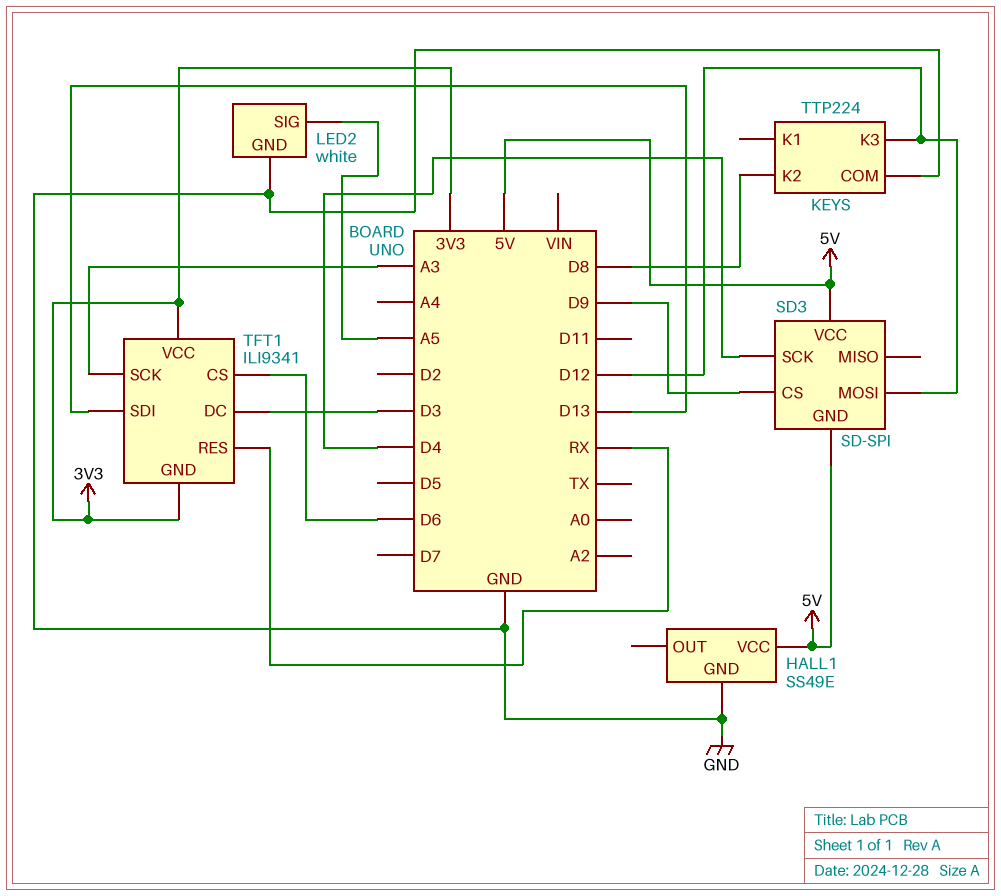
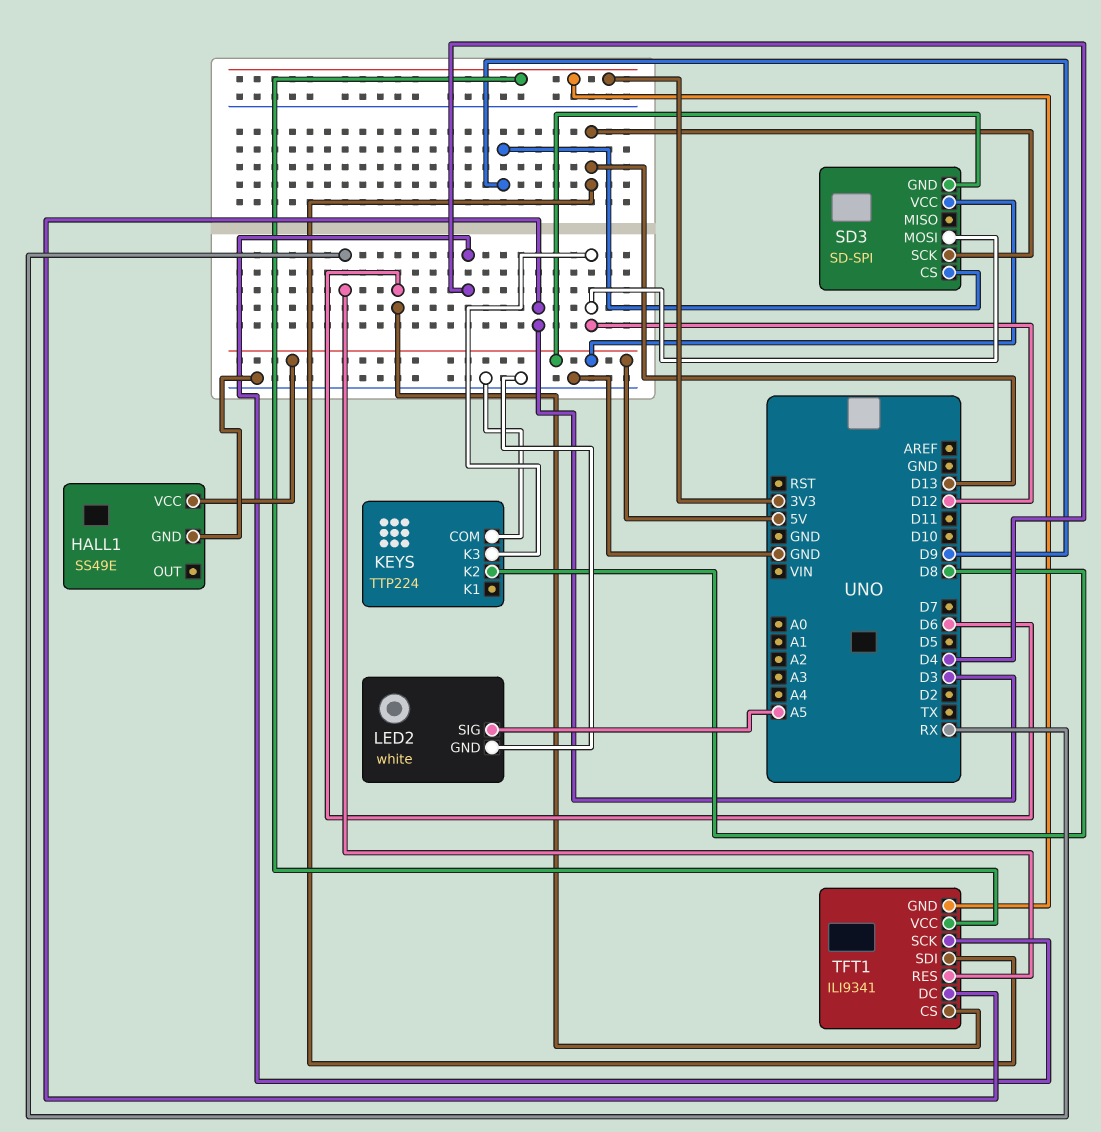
SD3 pin SCK: D4 -> D13
TFT1 pin SCK: A3 -> D4

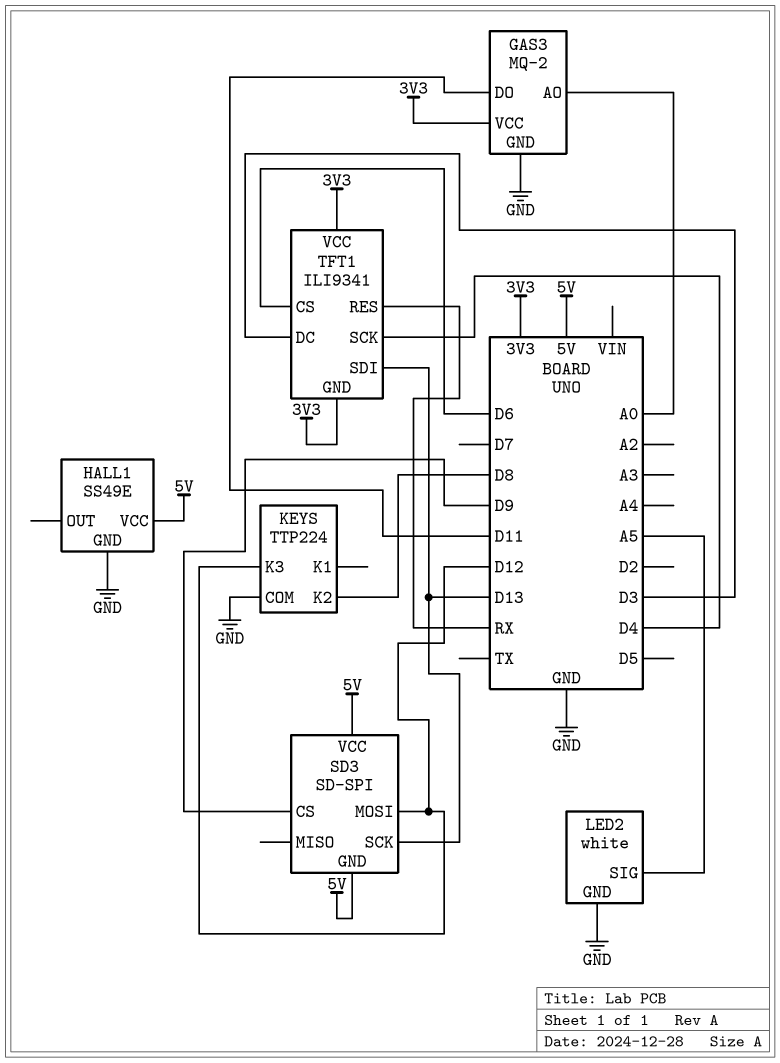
GAS3: none -> MQ-2
GAS3 pin AO: none -> A0
GAS3 pin DO: none -> D11
GAS3 pin GND: none -> GND
GAS3 pin VCC: none -> 3V3

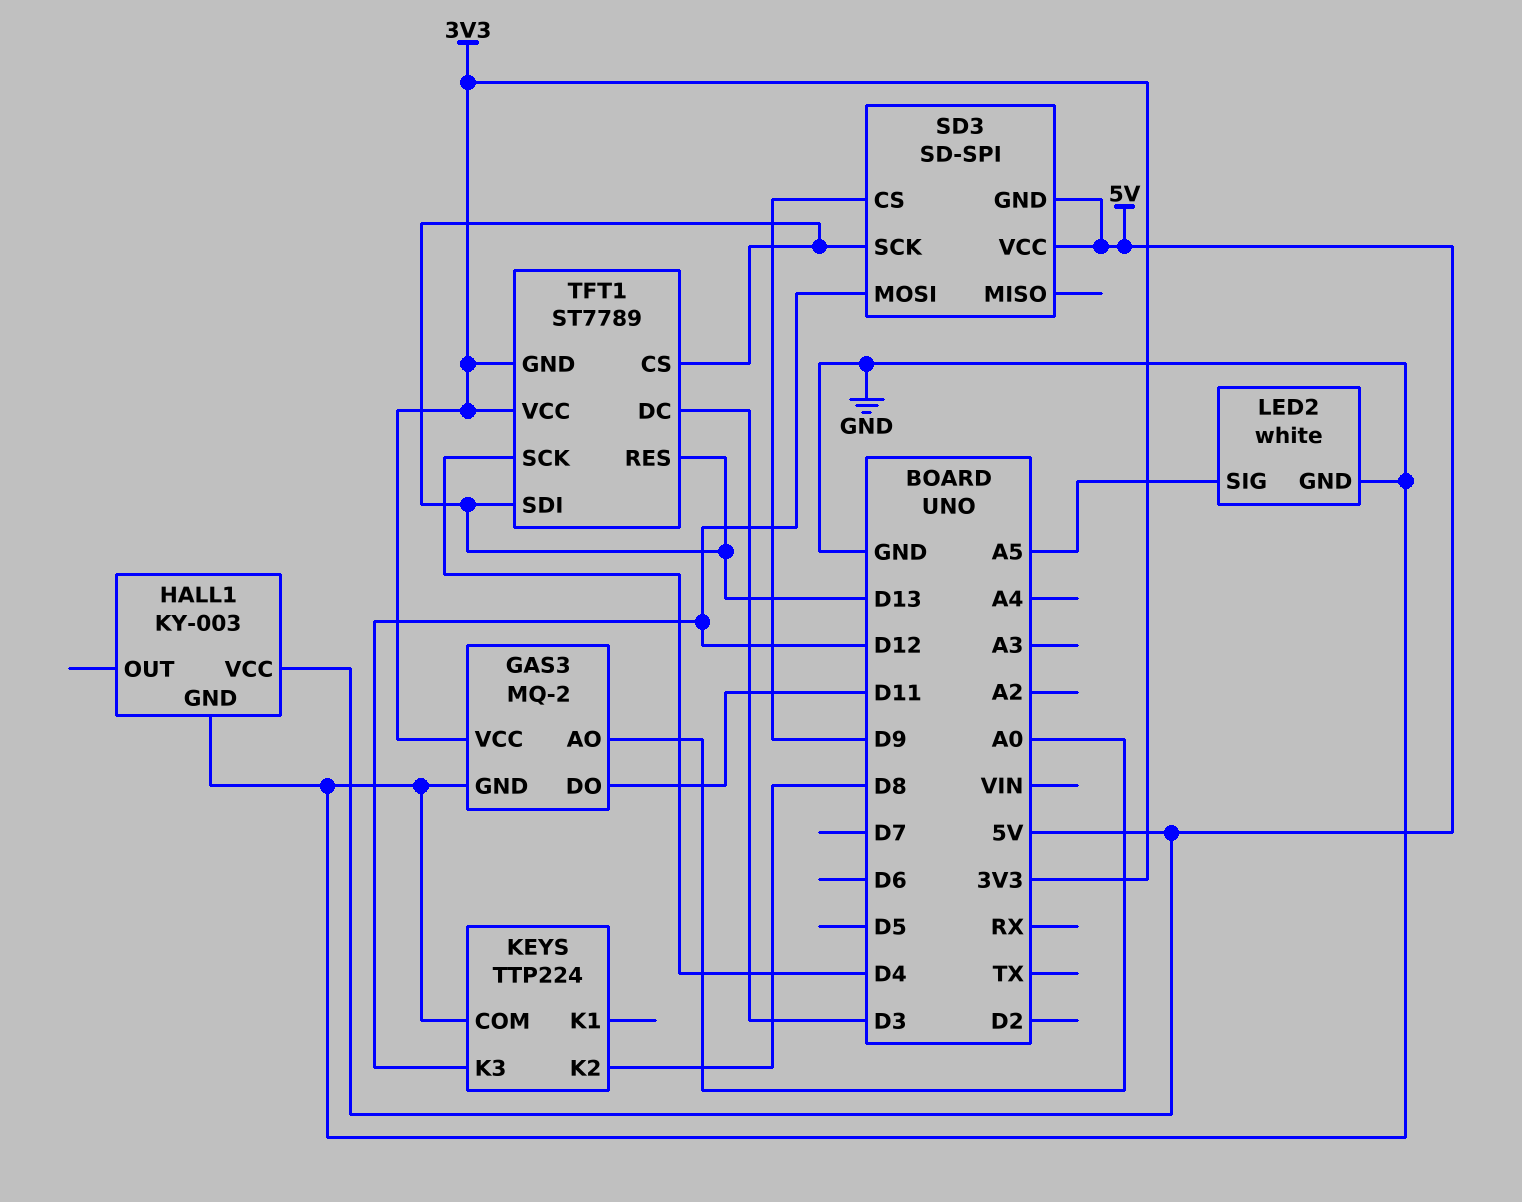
HALL1: SS49E -> KY-003
TFT1: ILI9341 -> ST7789
TFT1 pin CS: D6 -> D13
TFT1 pin RES: RX -> D13

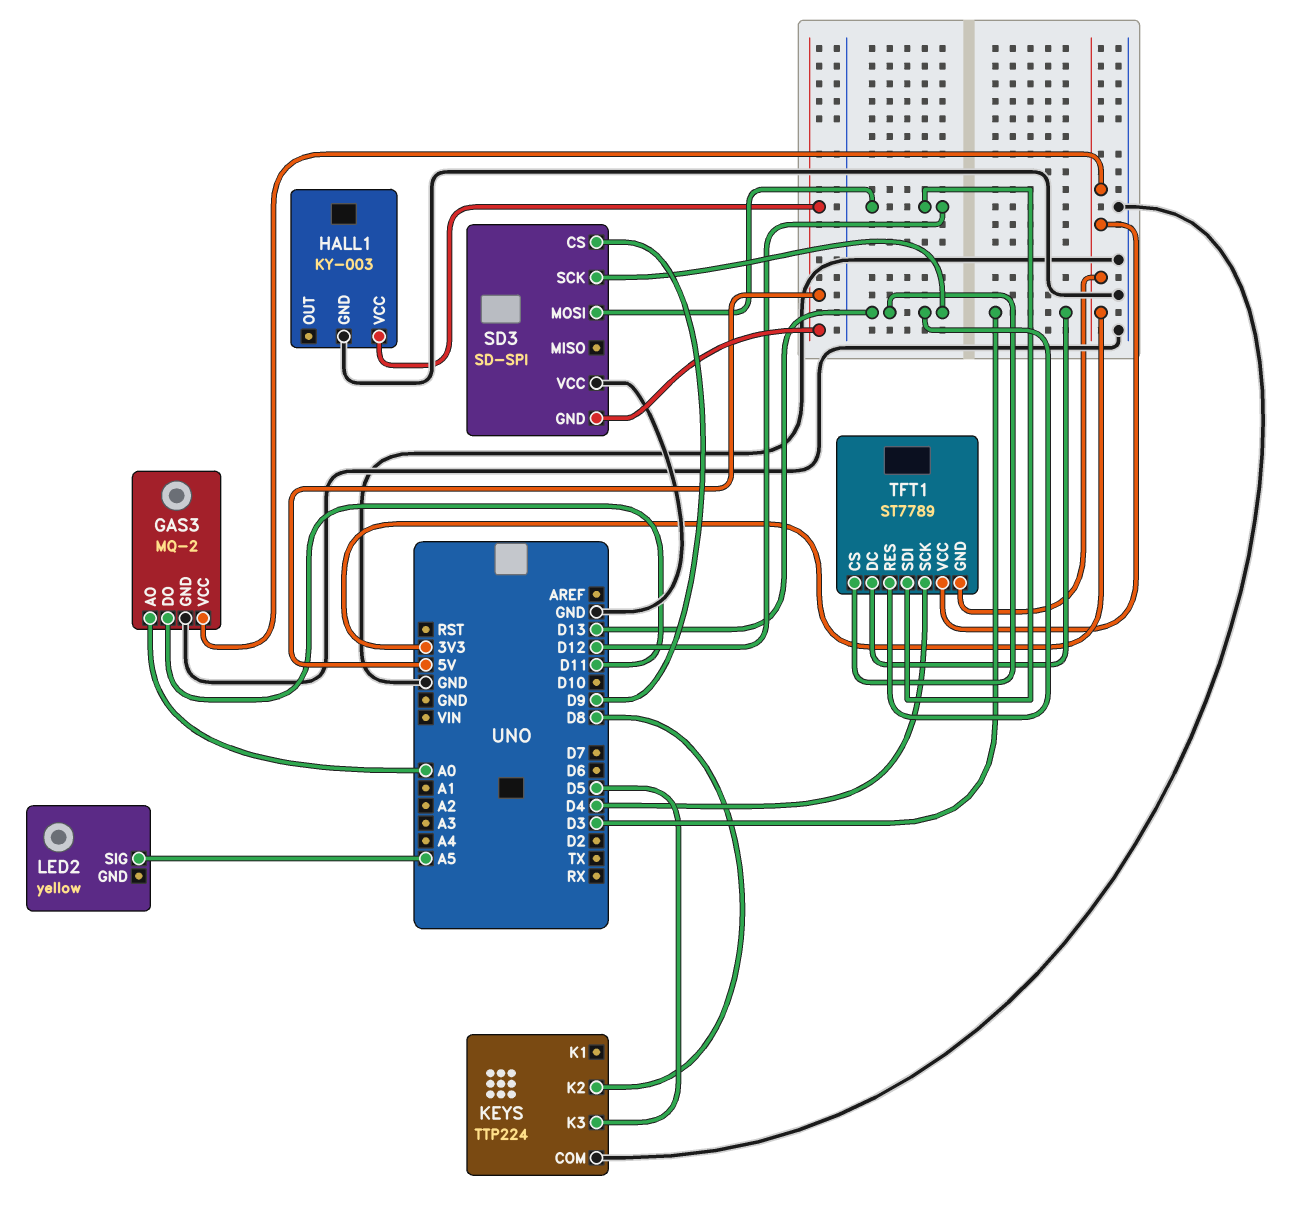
KEYS pin K3: D12 -> D5
LED2: white -> yellow
LED2 pin GND: GND -> none
SD3 pin VCC: 5V -> GND
TFT1 pin SDI: D13 -> D12

